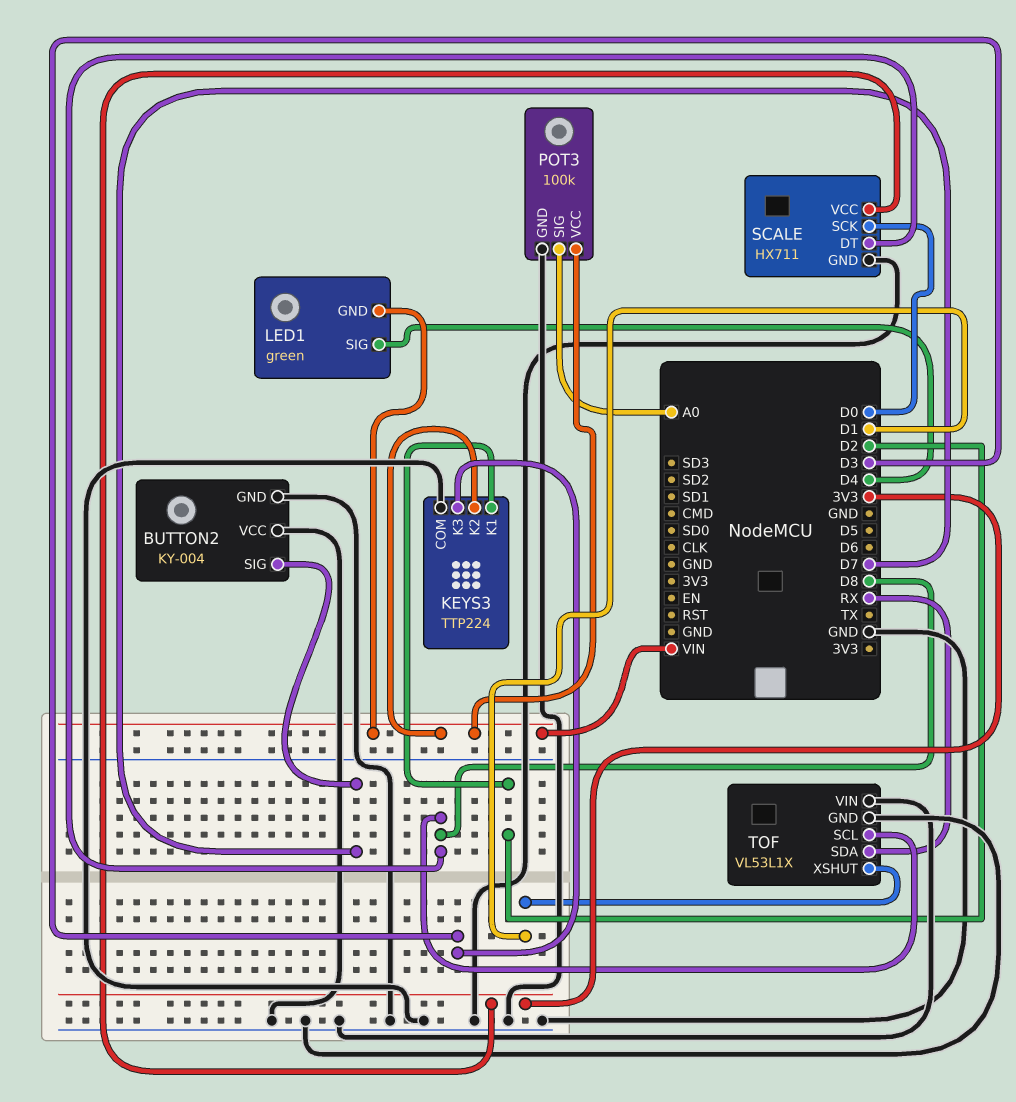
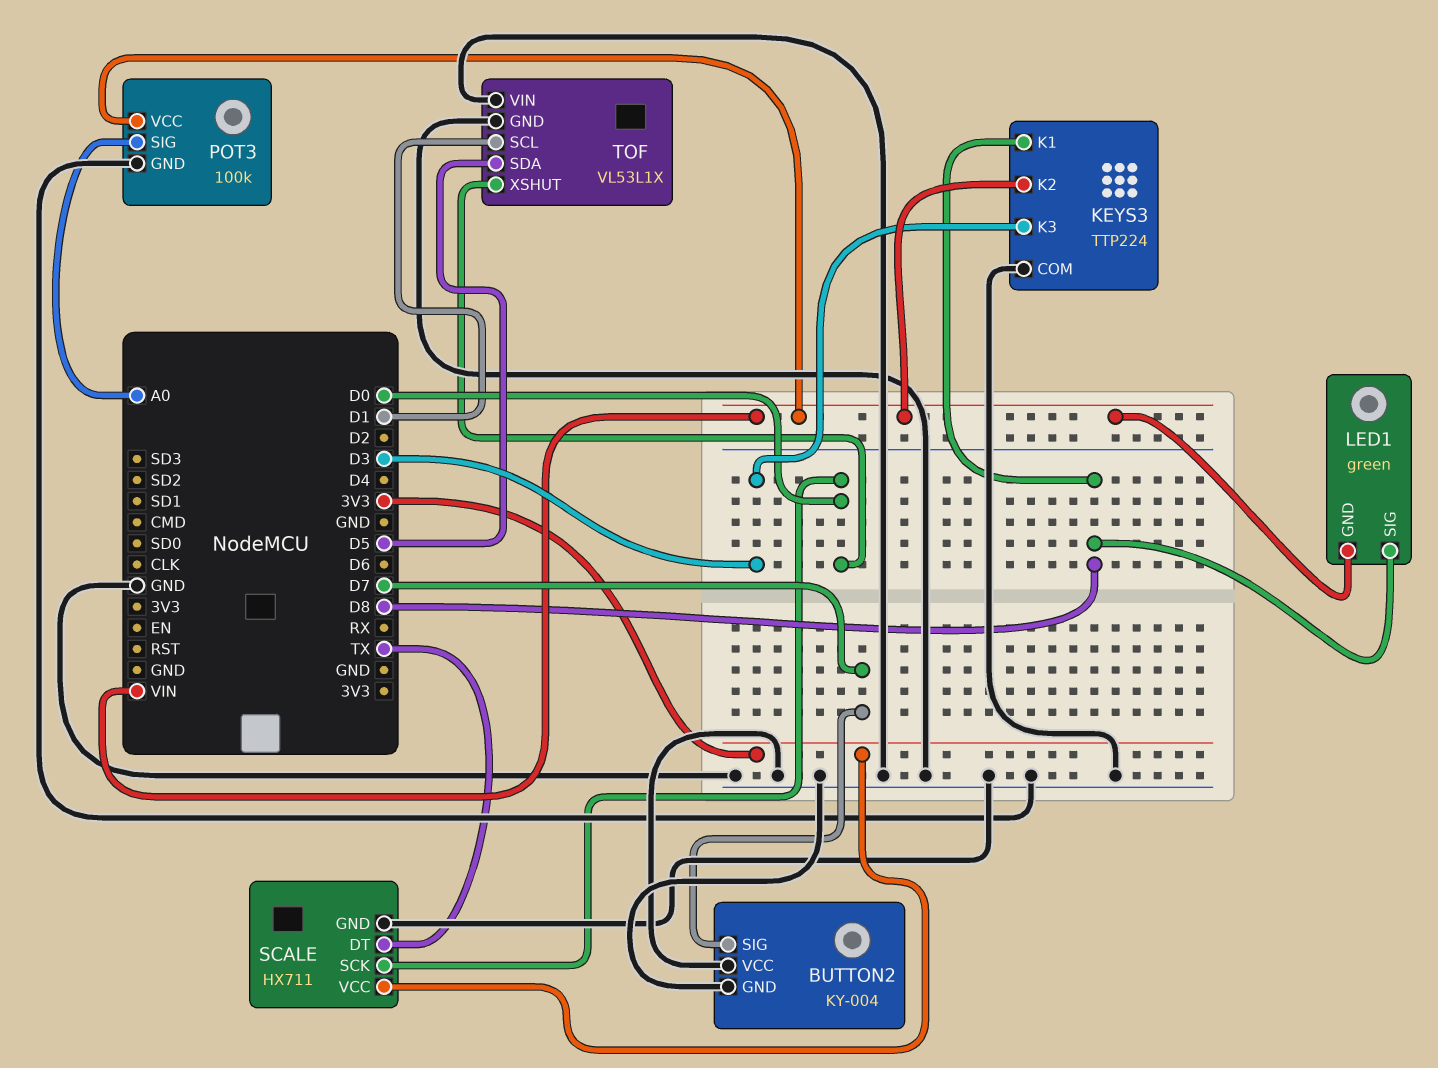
KEYS3 pin K1: D2 -> D8
LED1 pin SIG: D4 -> D8
SCALE pin DT: D8 -> TX
TOF pin SCL: D8 -> D1
TOF pin SDA: RX -> D5
TOF pin XSHUT: D1 -> D0

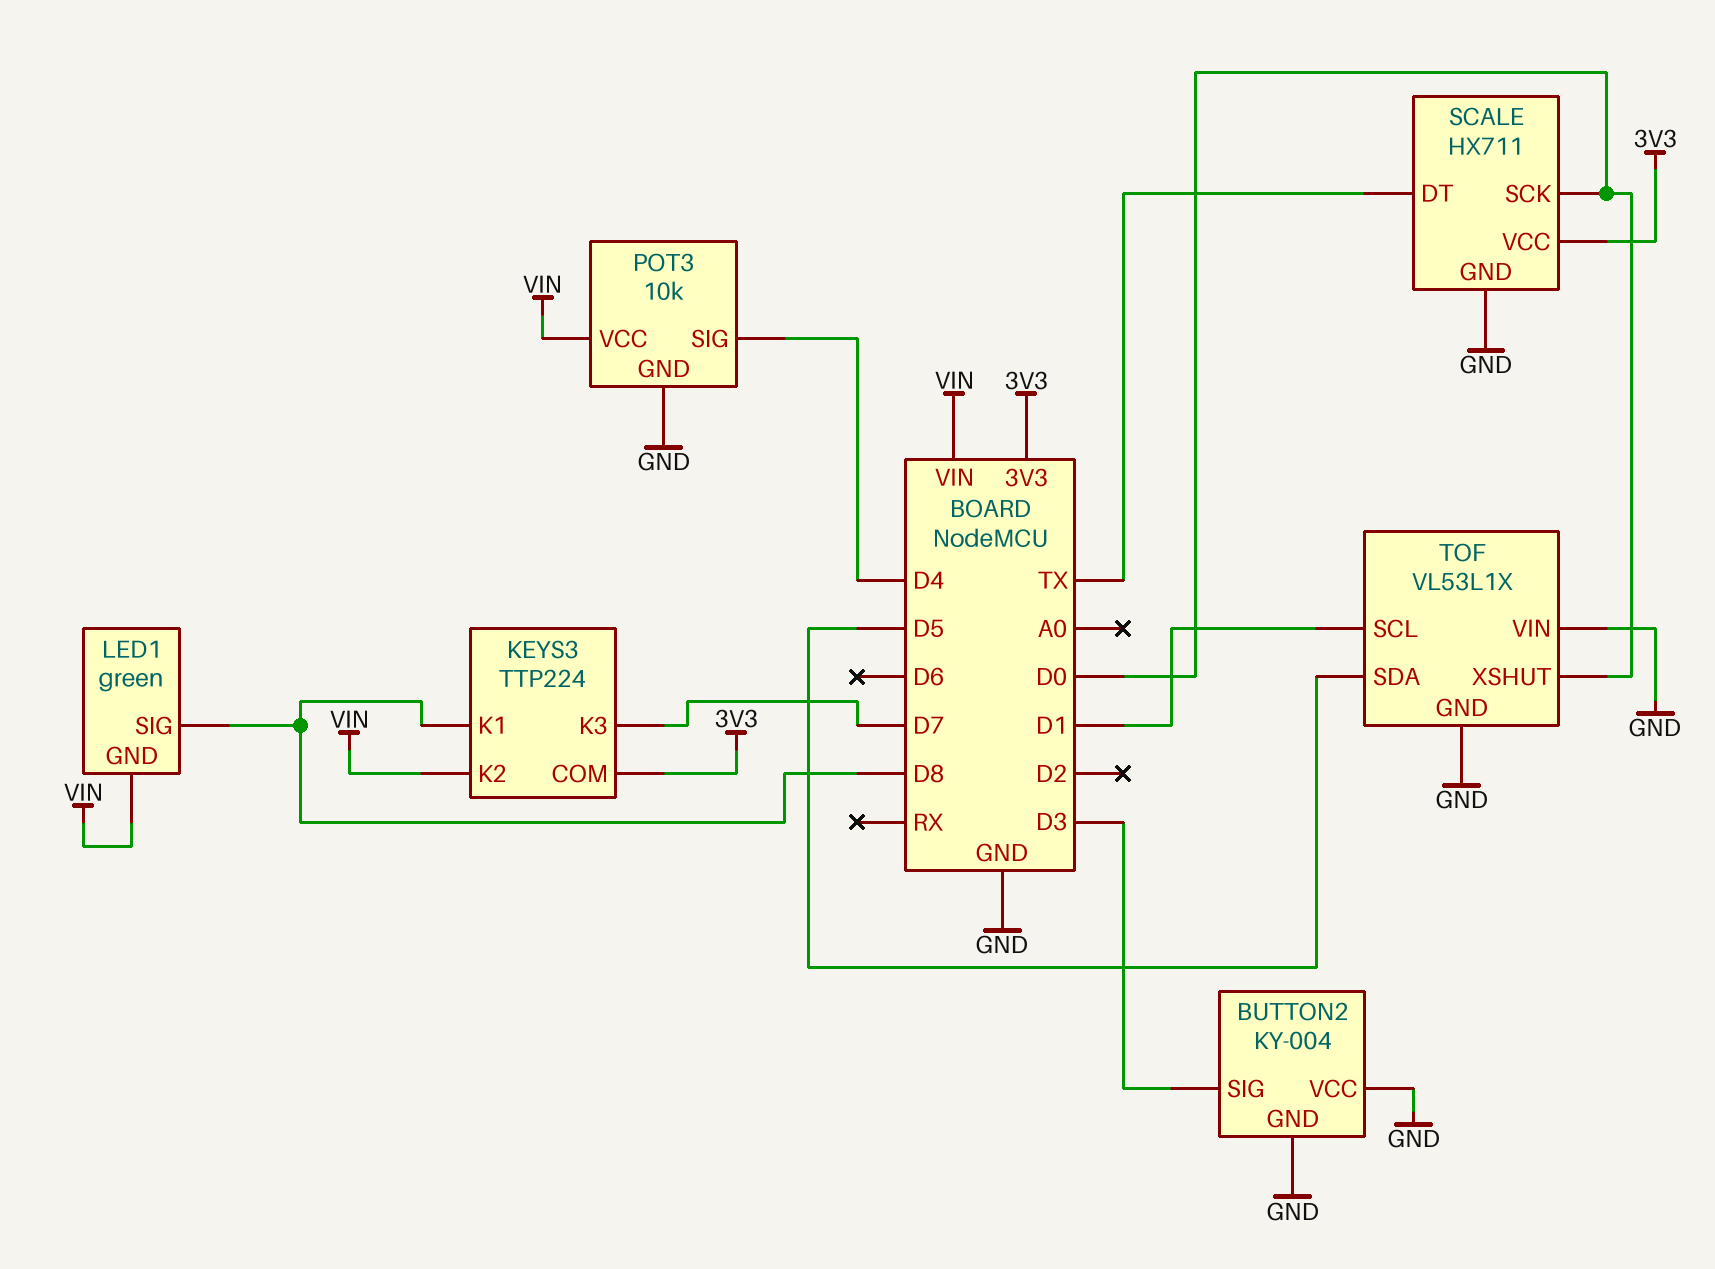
BUTTON2 pin SIG: D7 -> D3
KEYS3 pin COM: GND -> 3V3
KEYS3 pin K3: D3 -> D7
POT3: 100k -> 10k
POT3 pin SIG: A0 -> D4

